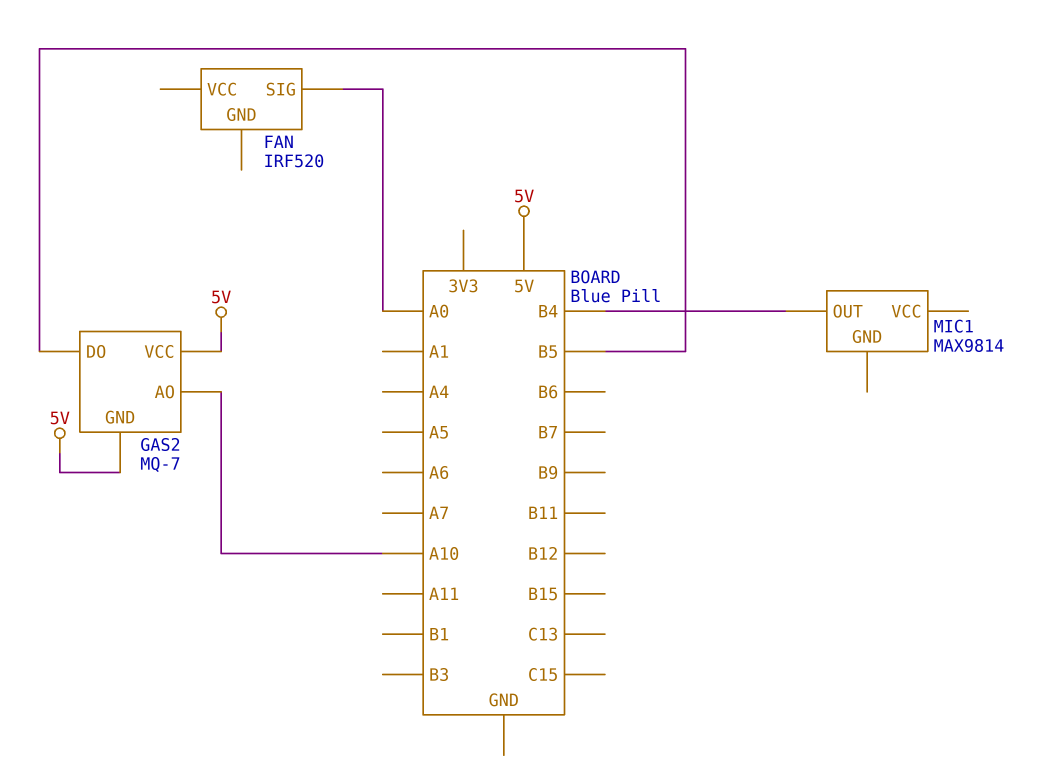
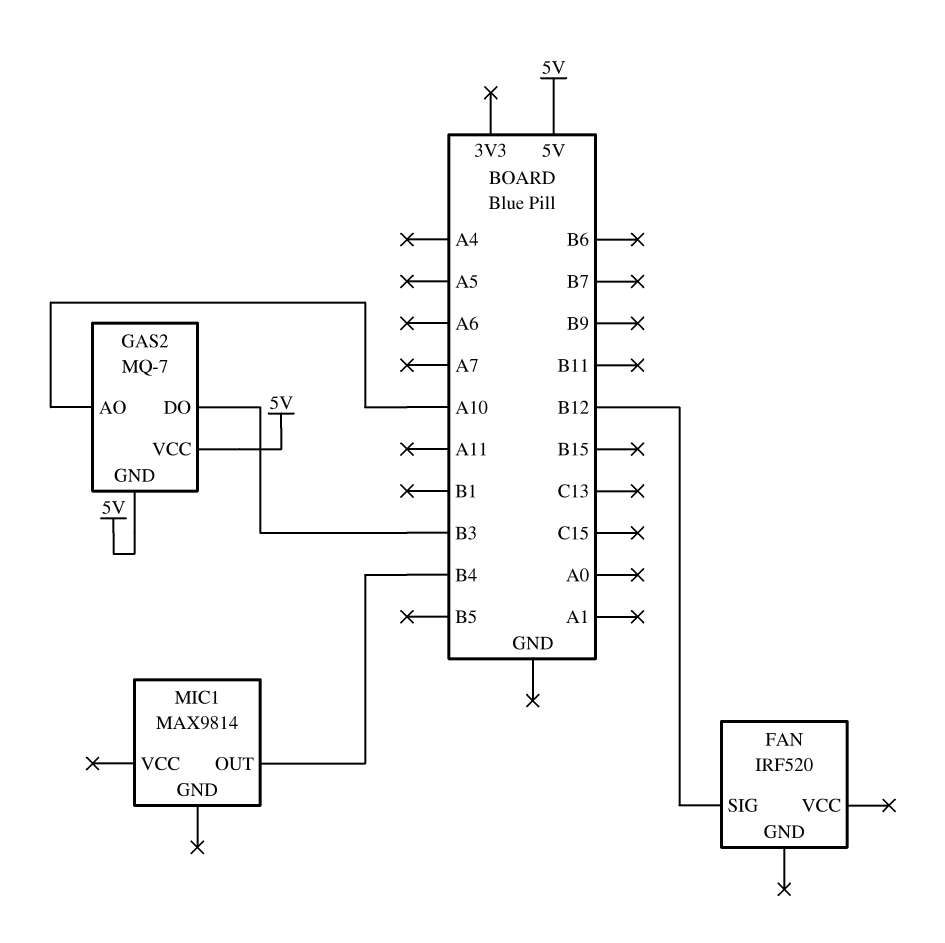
FAN pin SIG: A0 -> B12
GAS2 pin DO: B5 -> B3

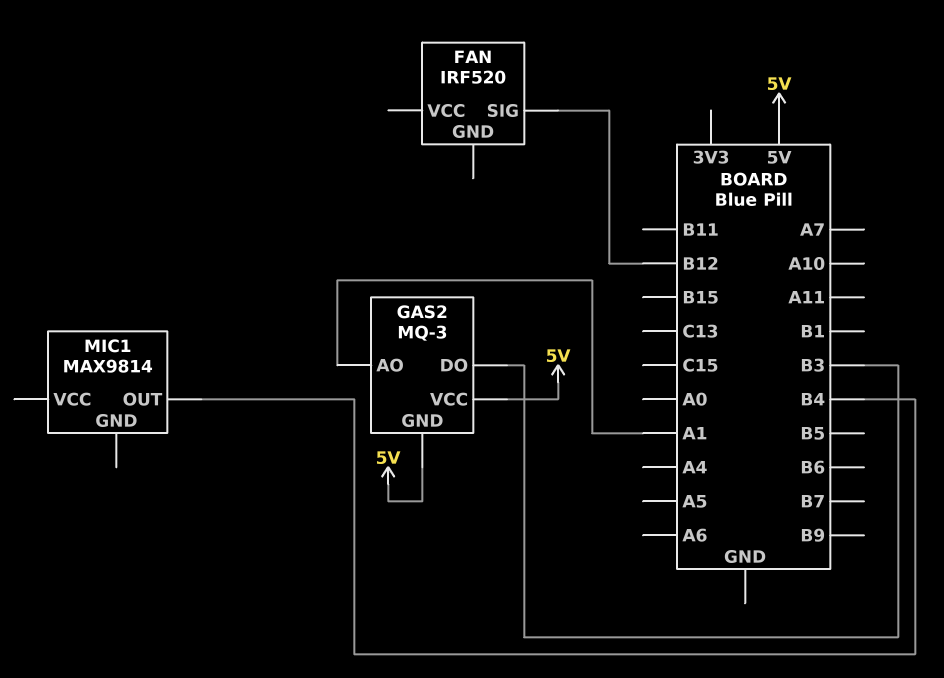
GAS2: MQ-7 -> MQ-3
GAS2 pin AO: A10 -> A1

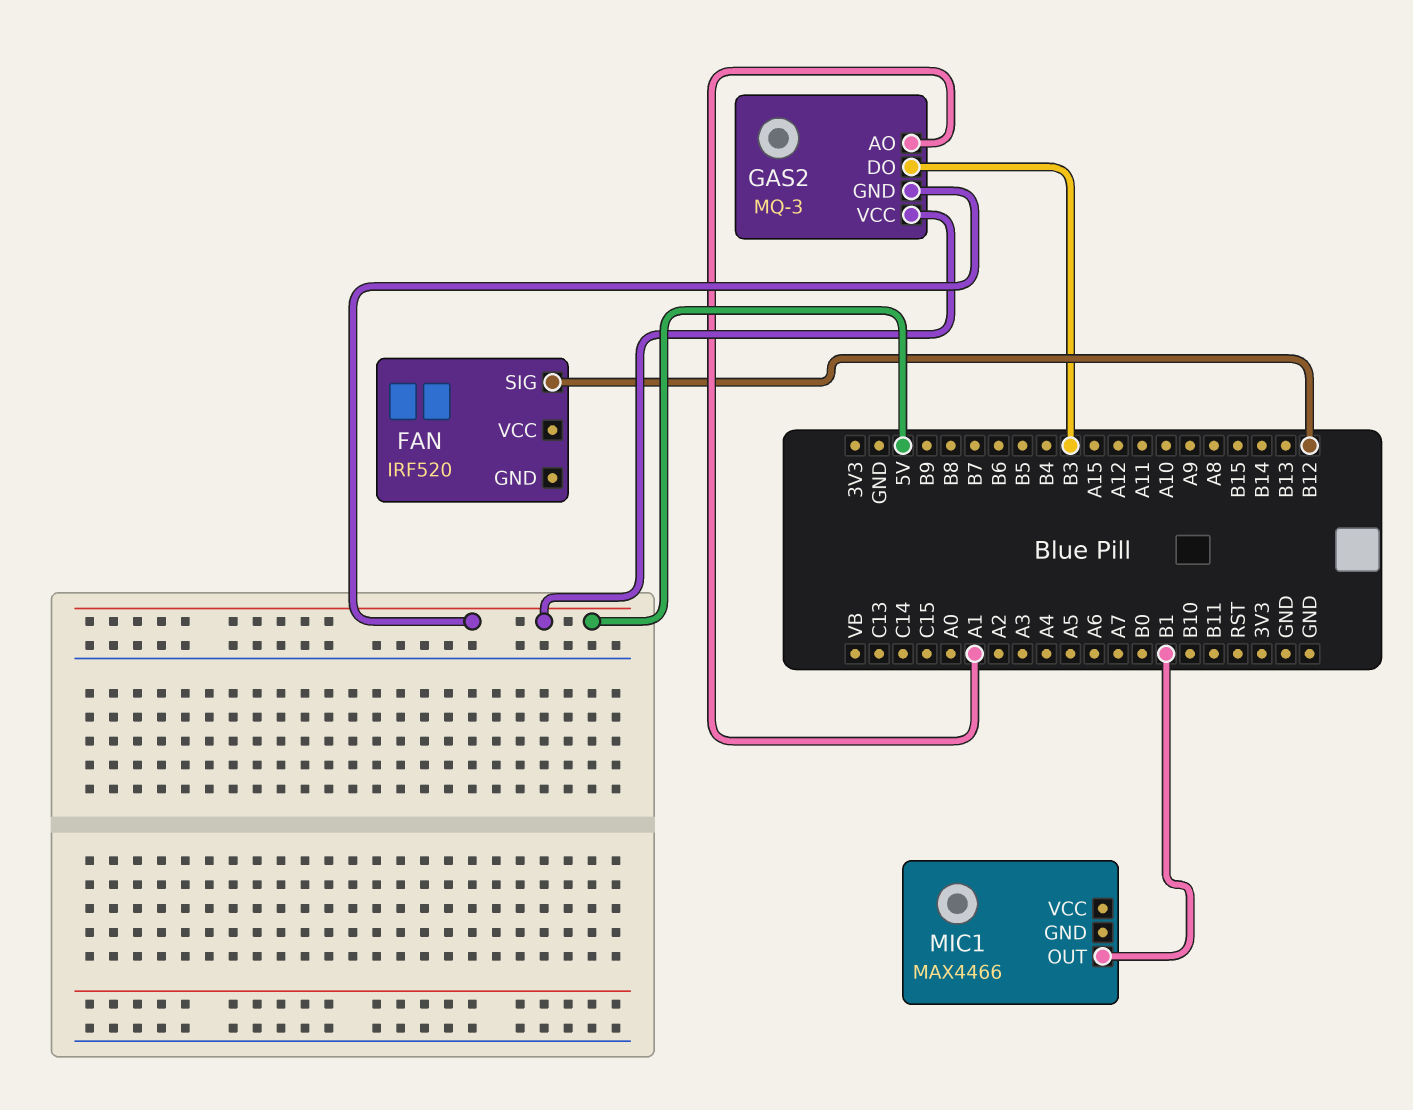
MIC1: MAX9814 -> MAX4466
MIC1 pin OUT: B4 -> B1

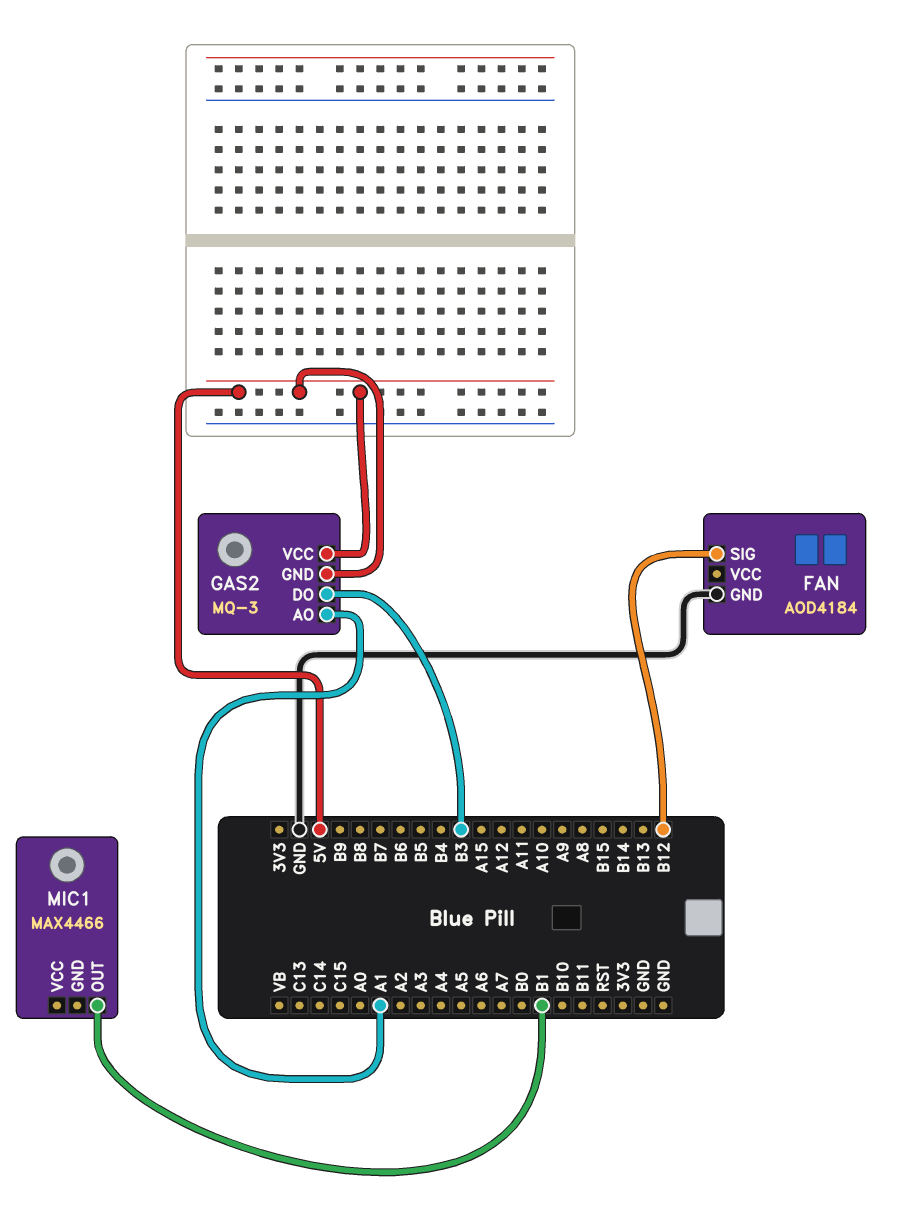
FAN: IRF520 -> AOD4184
FAN pin GND: none -> GND

